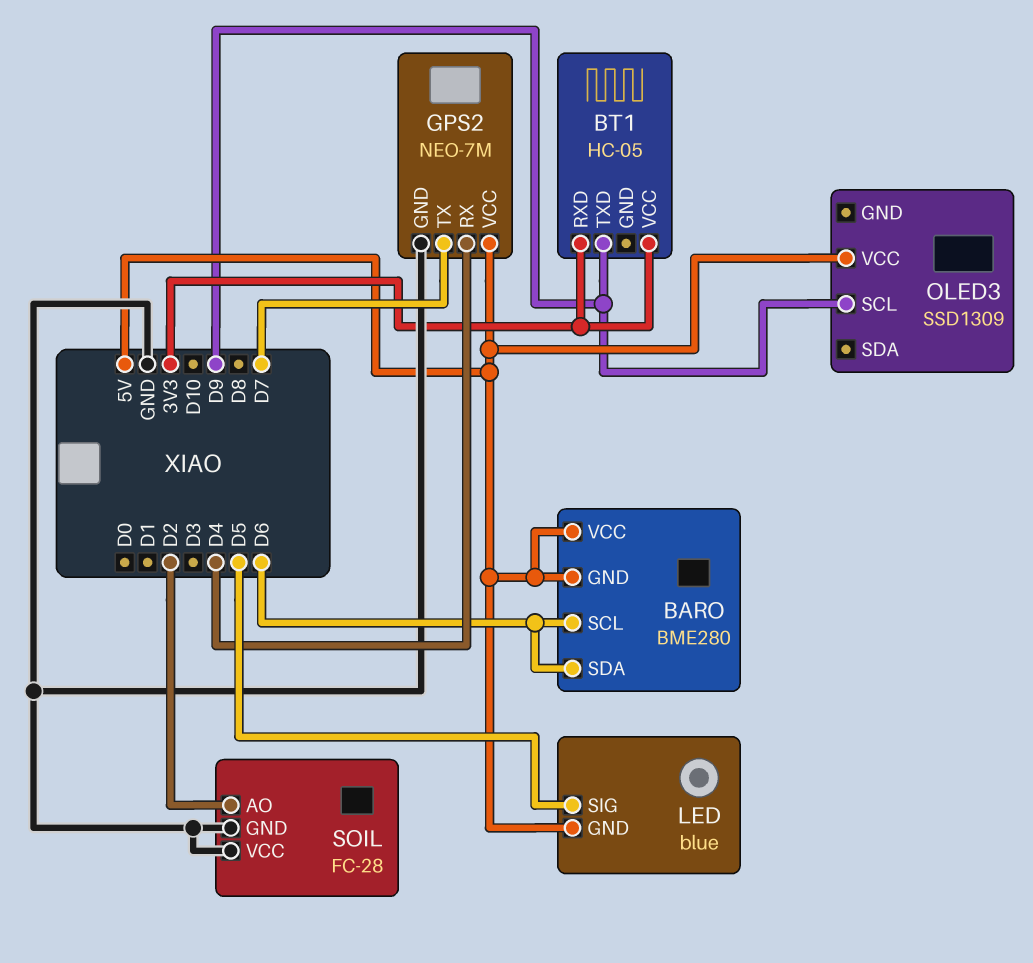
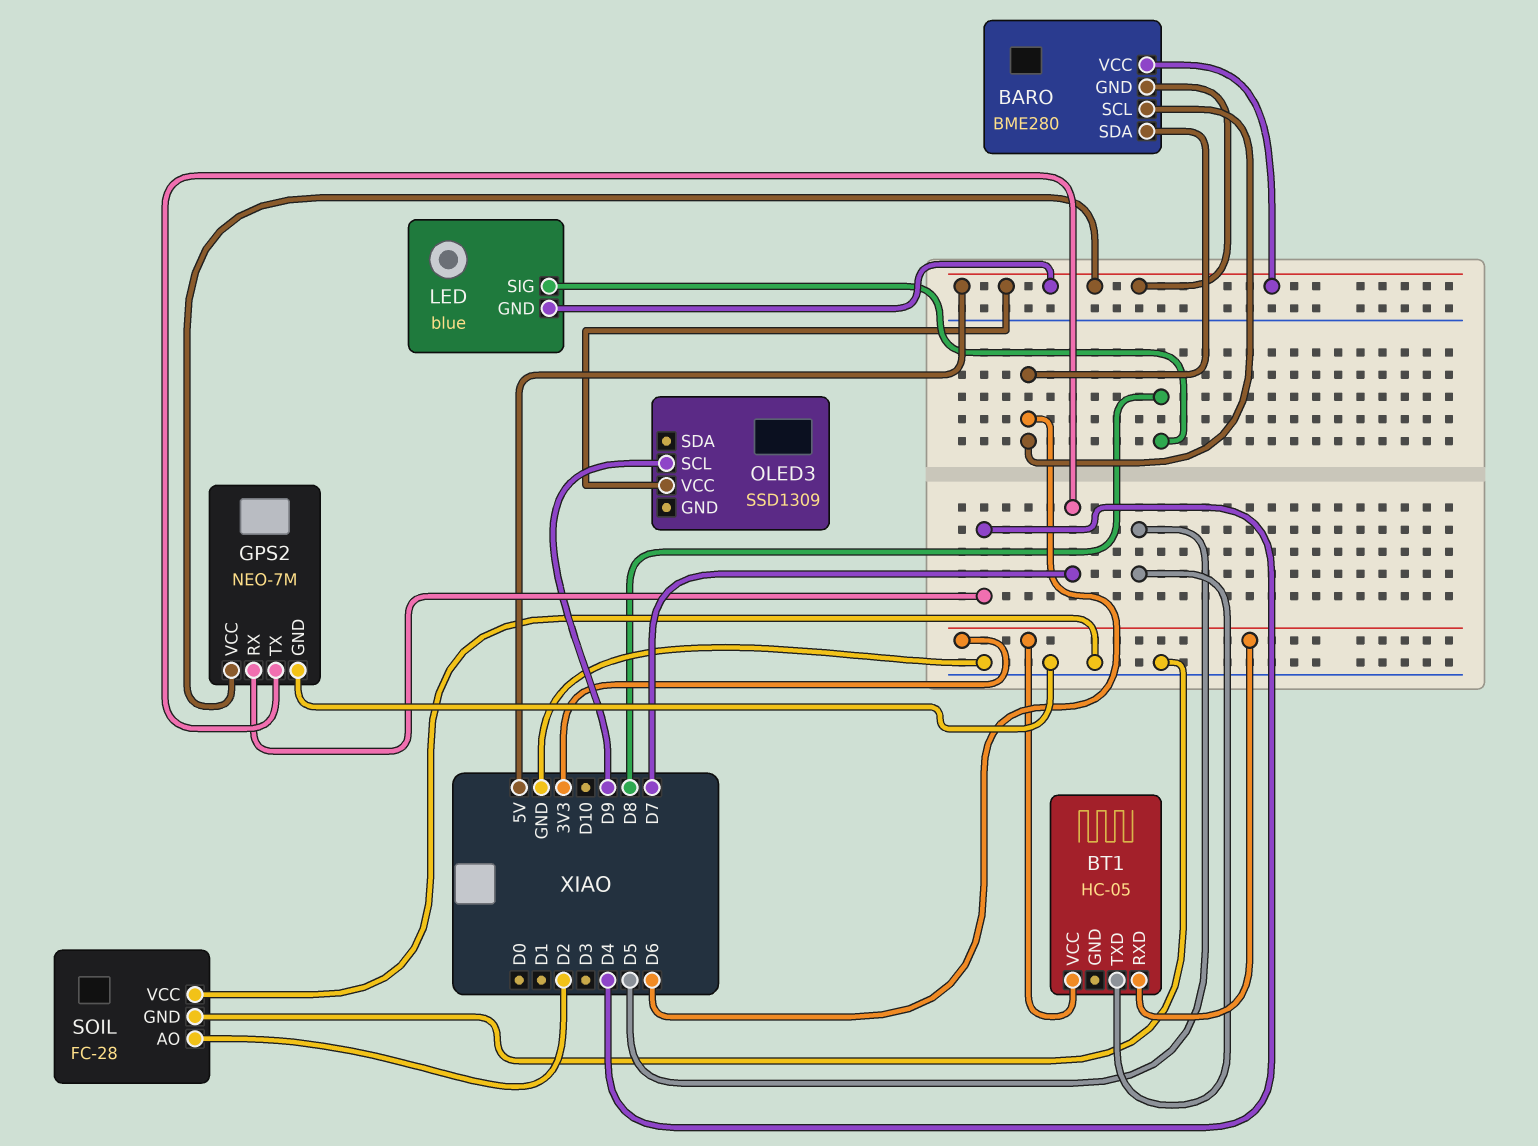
BT1 pin TXD: D9 -> D5
LED pin SIG: D5 -> D8

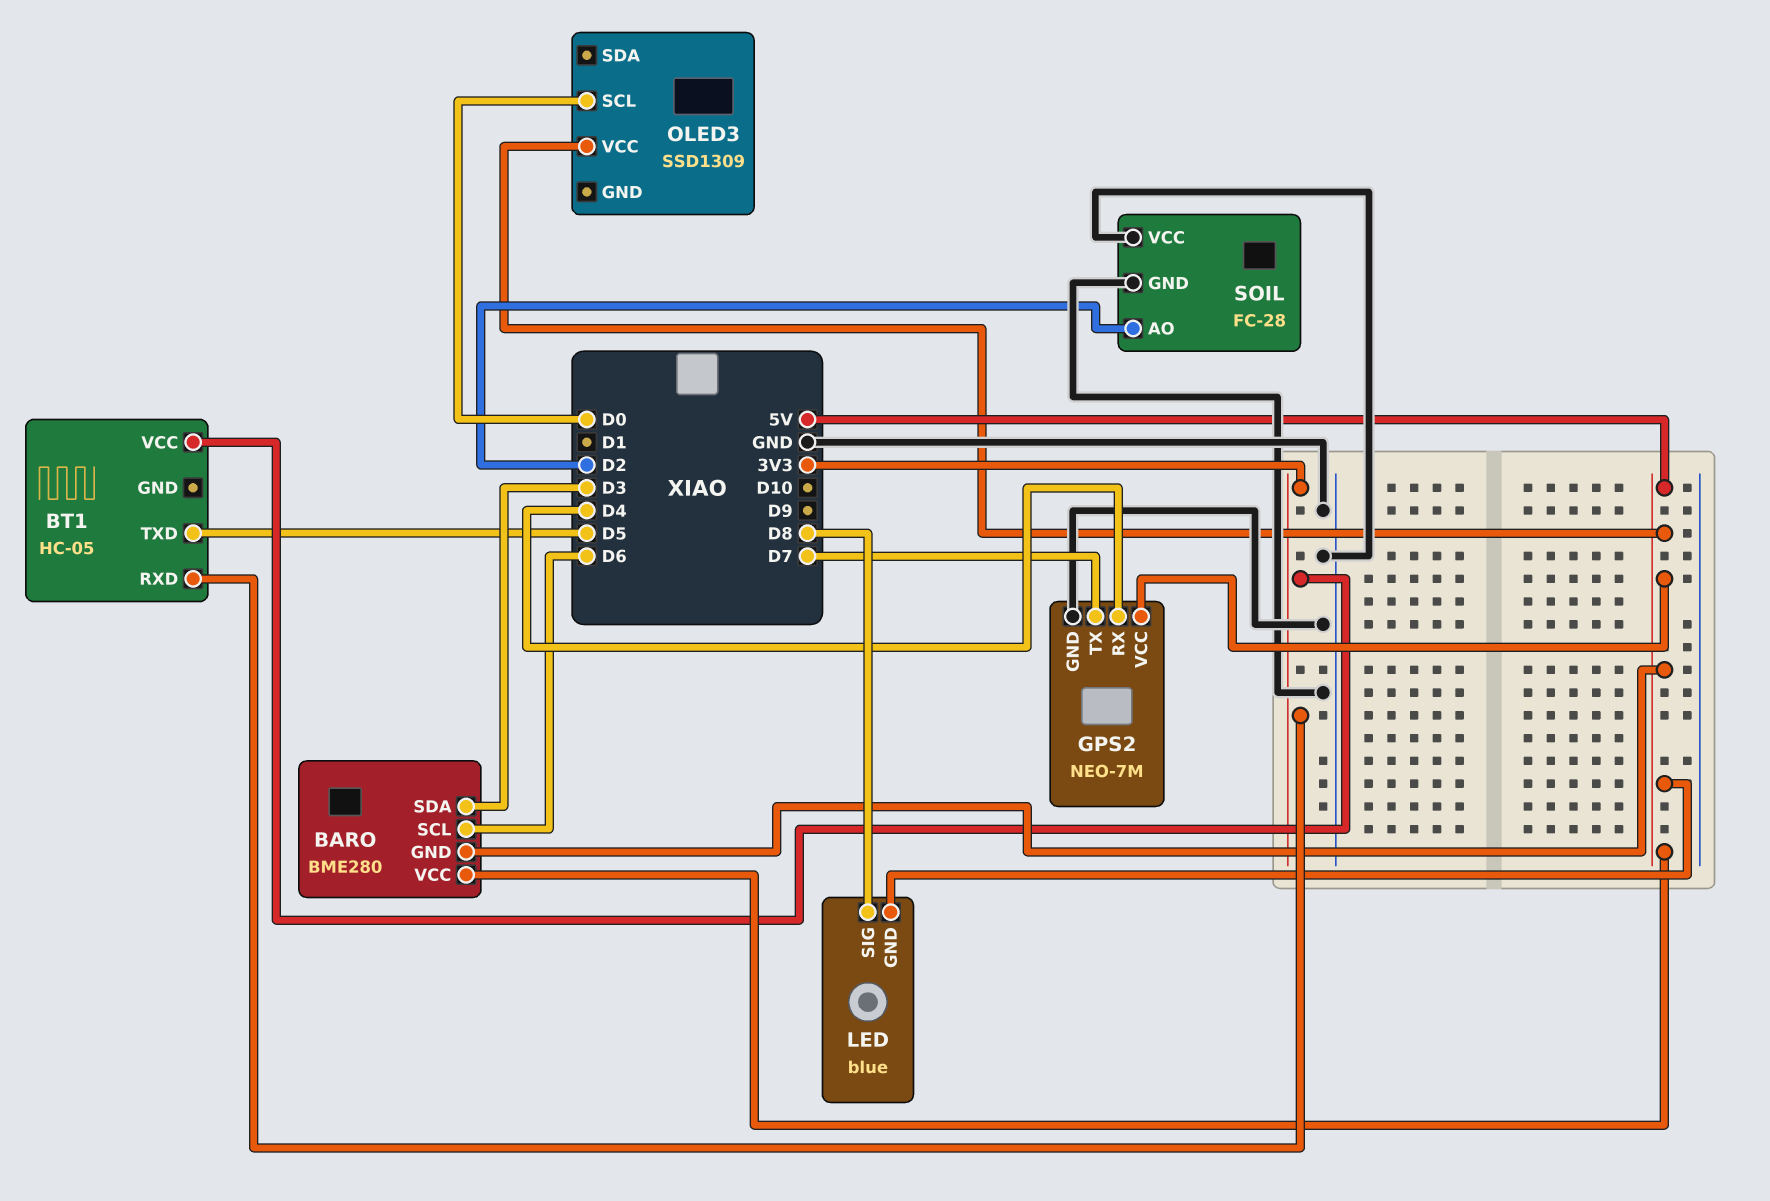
BARO pin SDA: D6 -> D3
OLED3 pin SCL: D9 -> D0

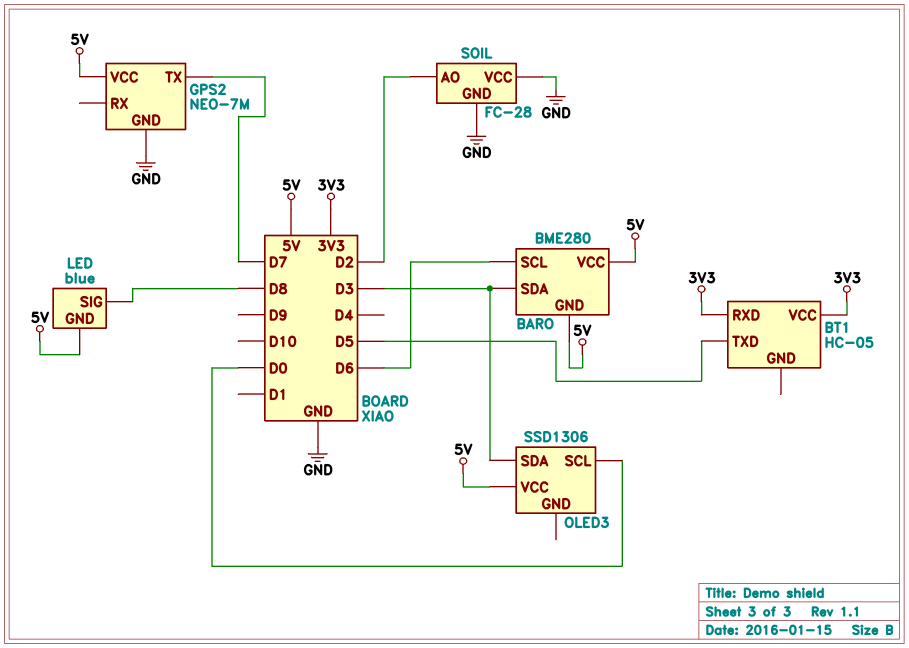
GPS2 pin RX: D4 -> none
OLED3: SSD1309 -> SSD1306
OLED3 pin SDA: none -> D3

